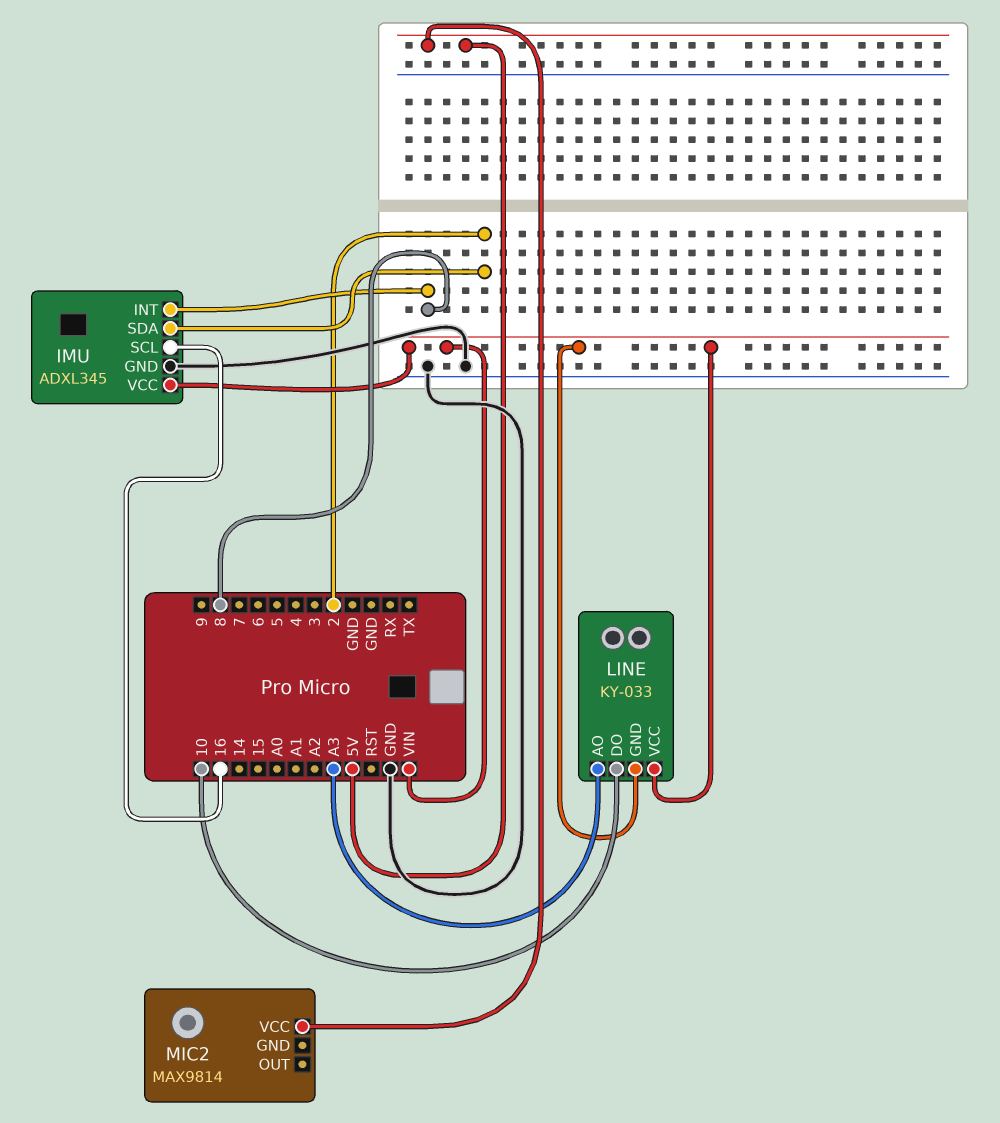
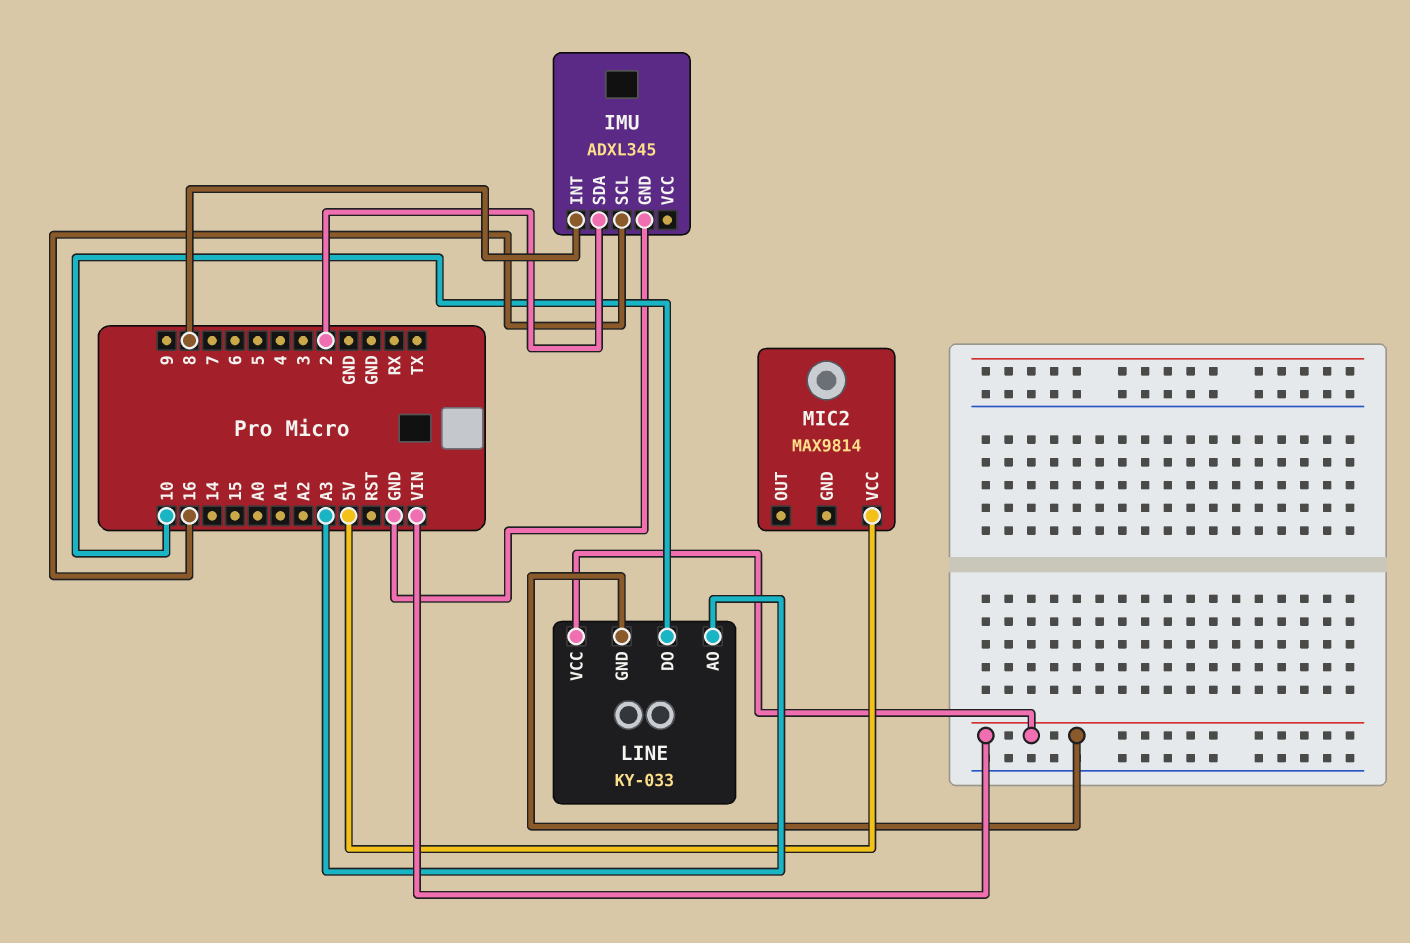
IMU pin VCC: VIN -> none

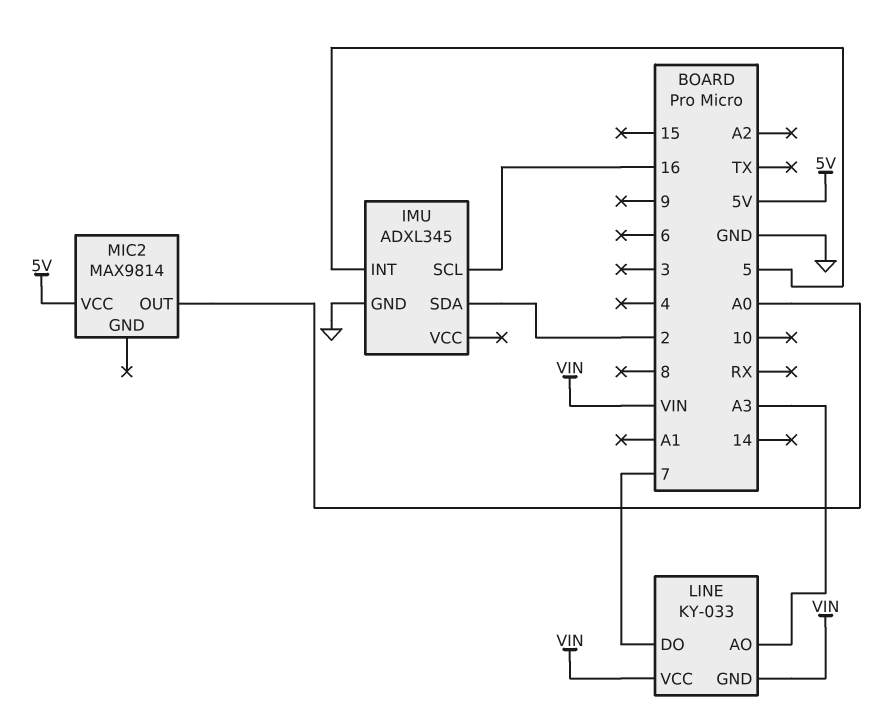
IMU pin INT: 8 -> 5
LINE pin DO: 10 -> 7
MIC2 pin OUT: none -> A0

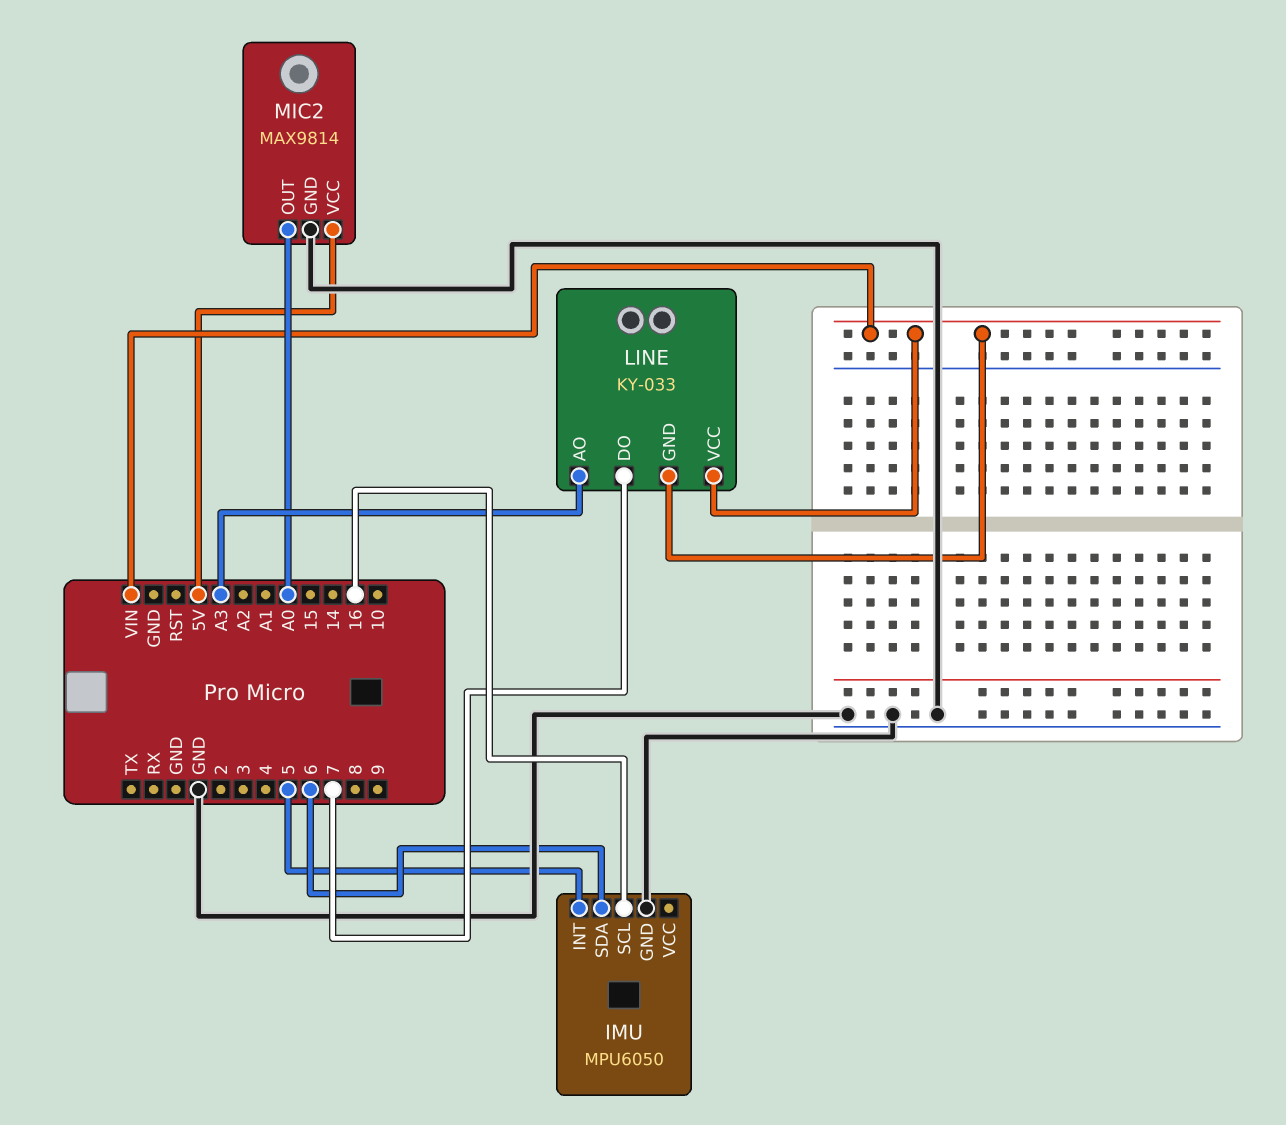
IMU: ADXL345 -> MPU6050
IMU pin SDA: 2 -> 6
MIC2 pin GND: none -> GND

